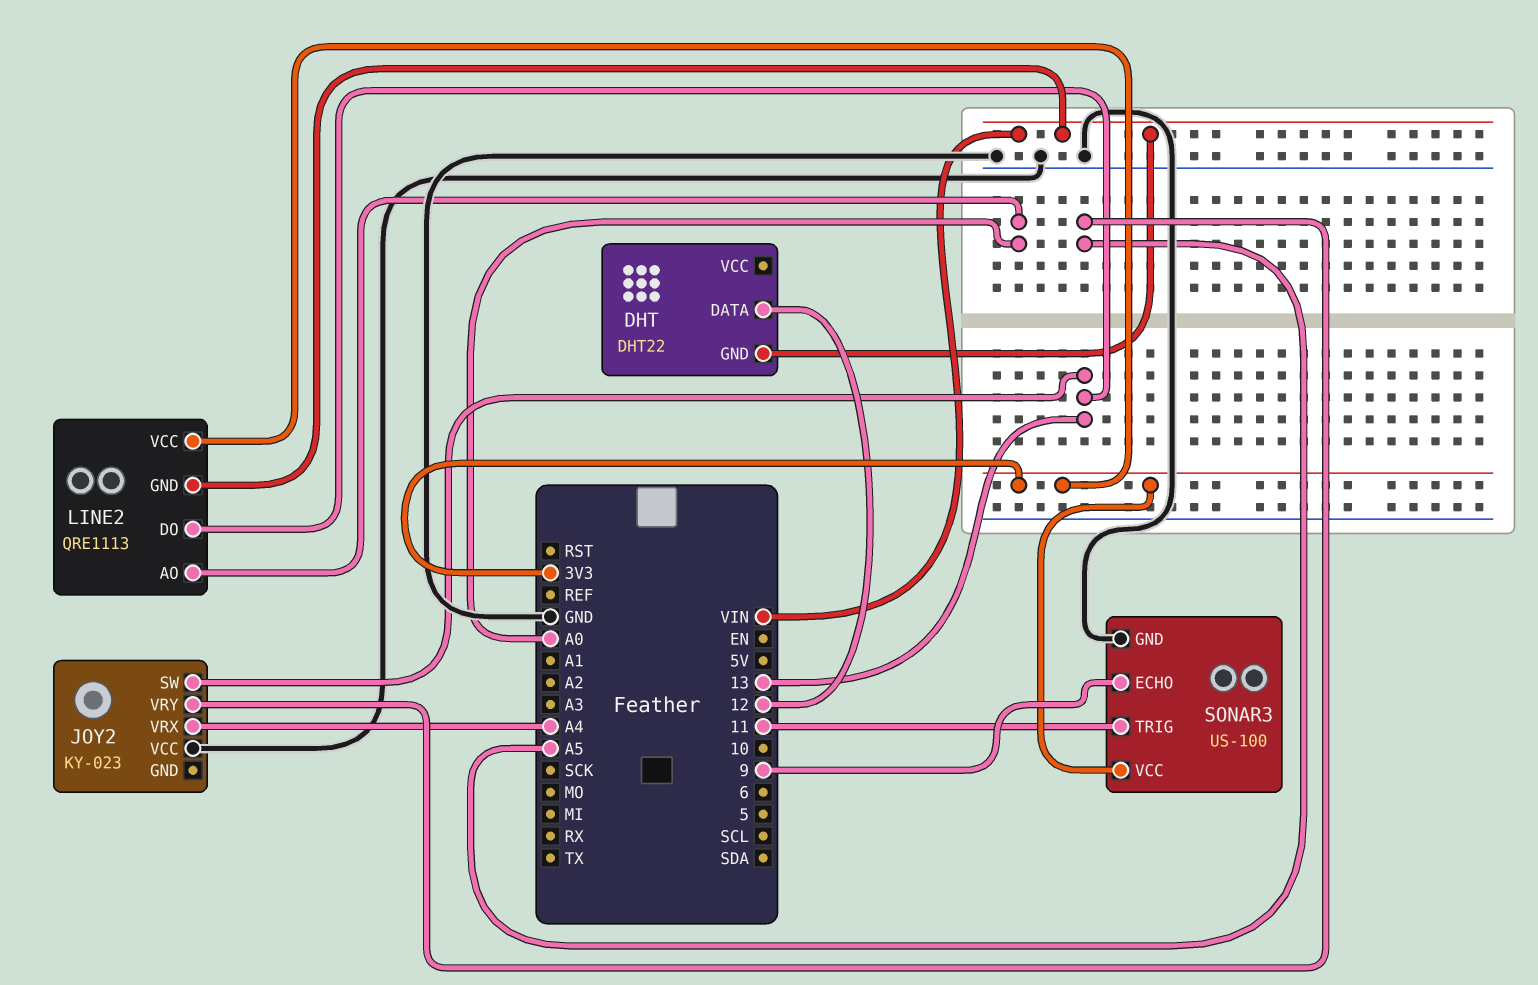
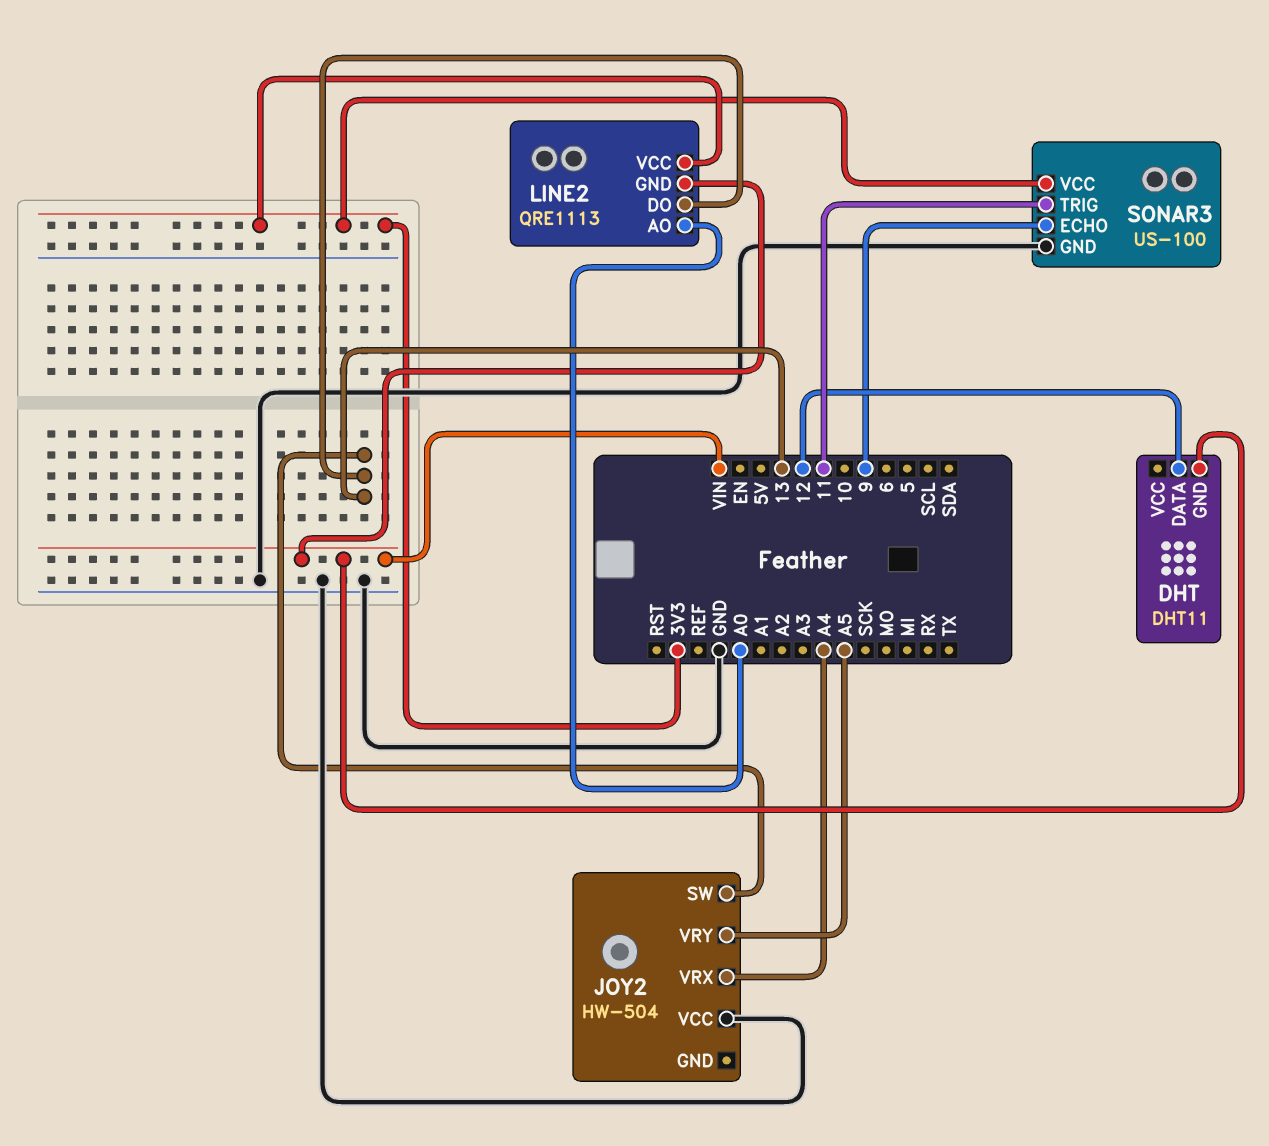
DHT: DHT22 -> DHT11
JOY2: KY-023 -> HW-504

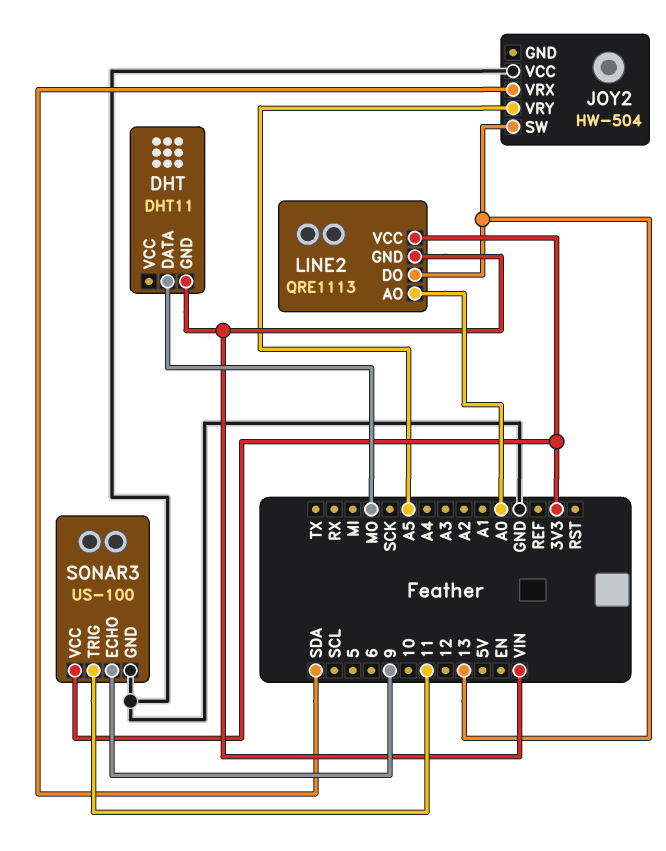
DHT pin DATA: 12 -> MO
JOY2 pin VRX: A4 -> SDA

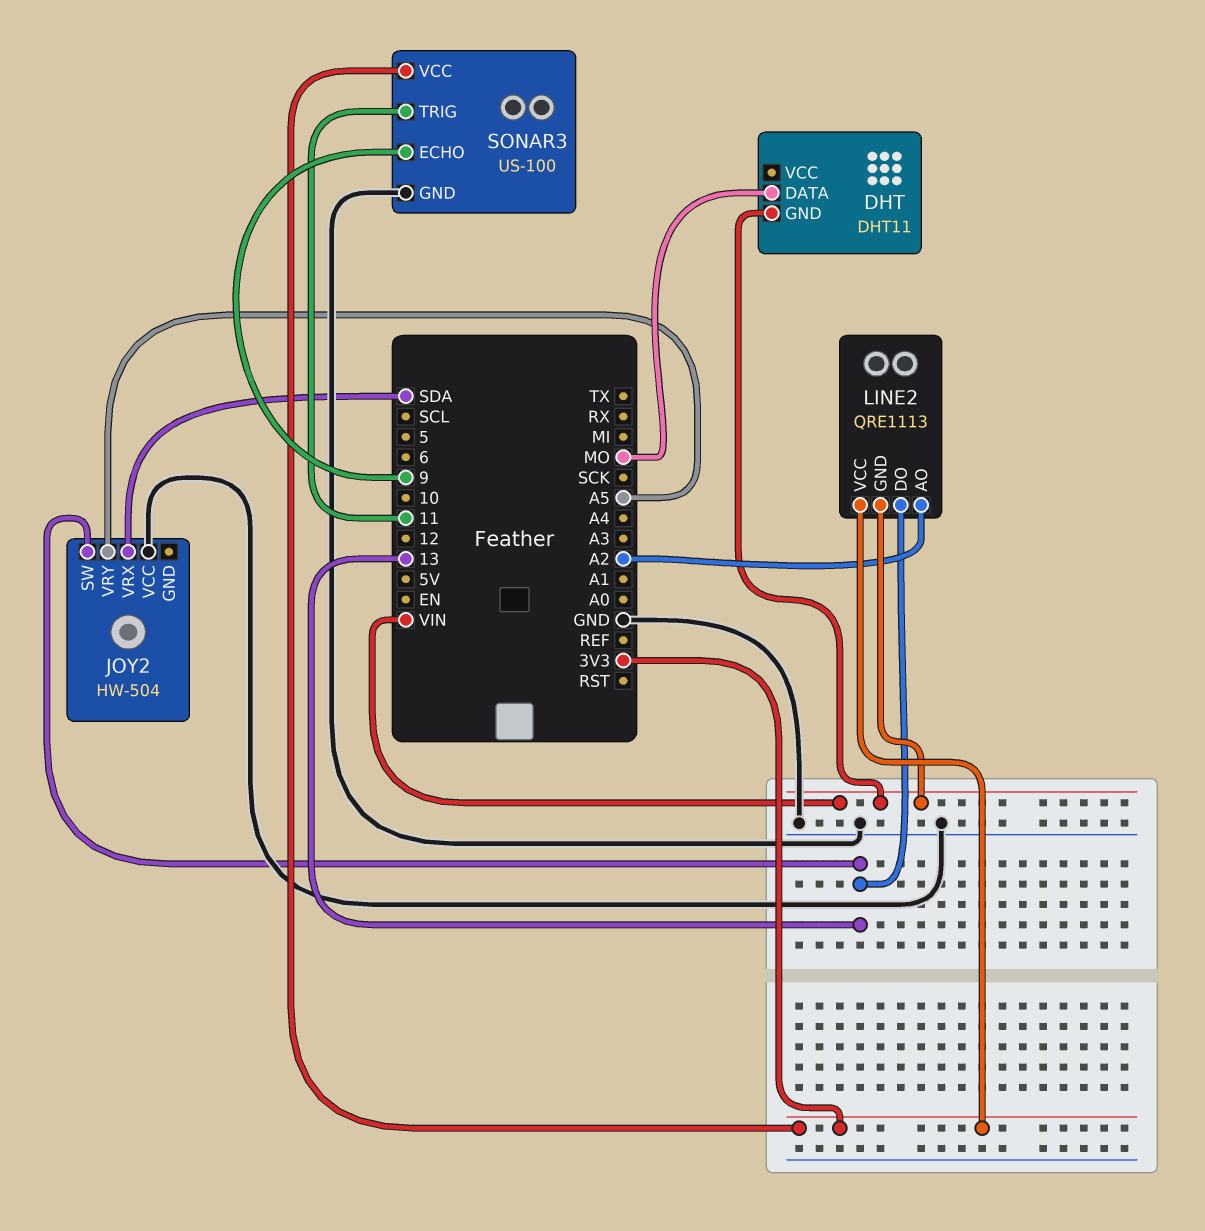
LINE2 pin AO: A0 -> A2

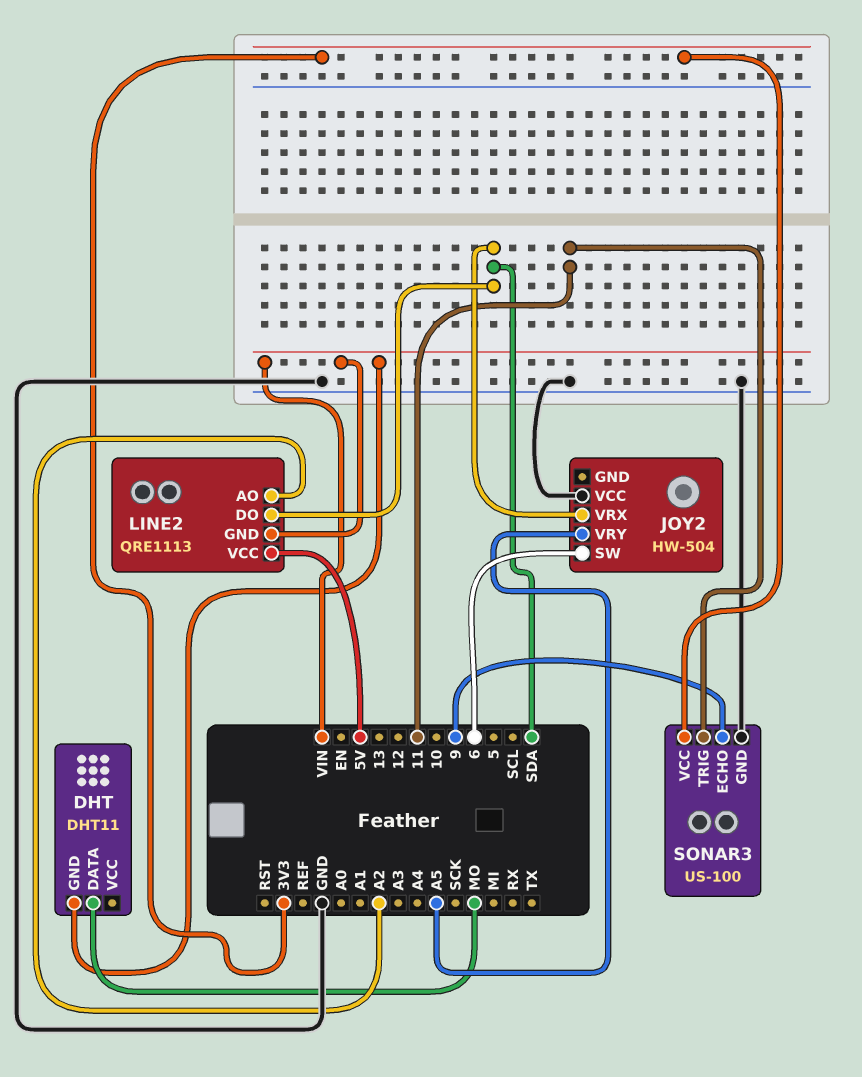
JOY2 pin SW: 13 -> 6
LINE2 pin DO: 13 -> SDA
LINE2 pin VCC: 3V3 -> 5V

